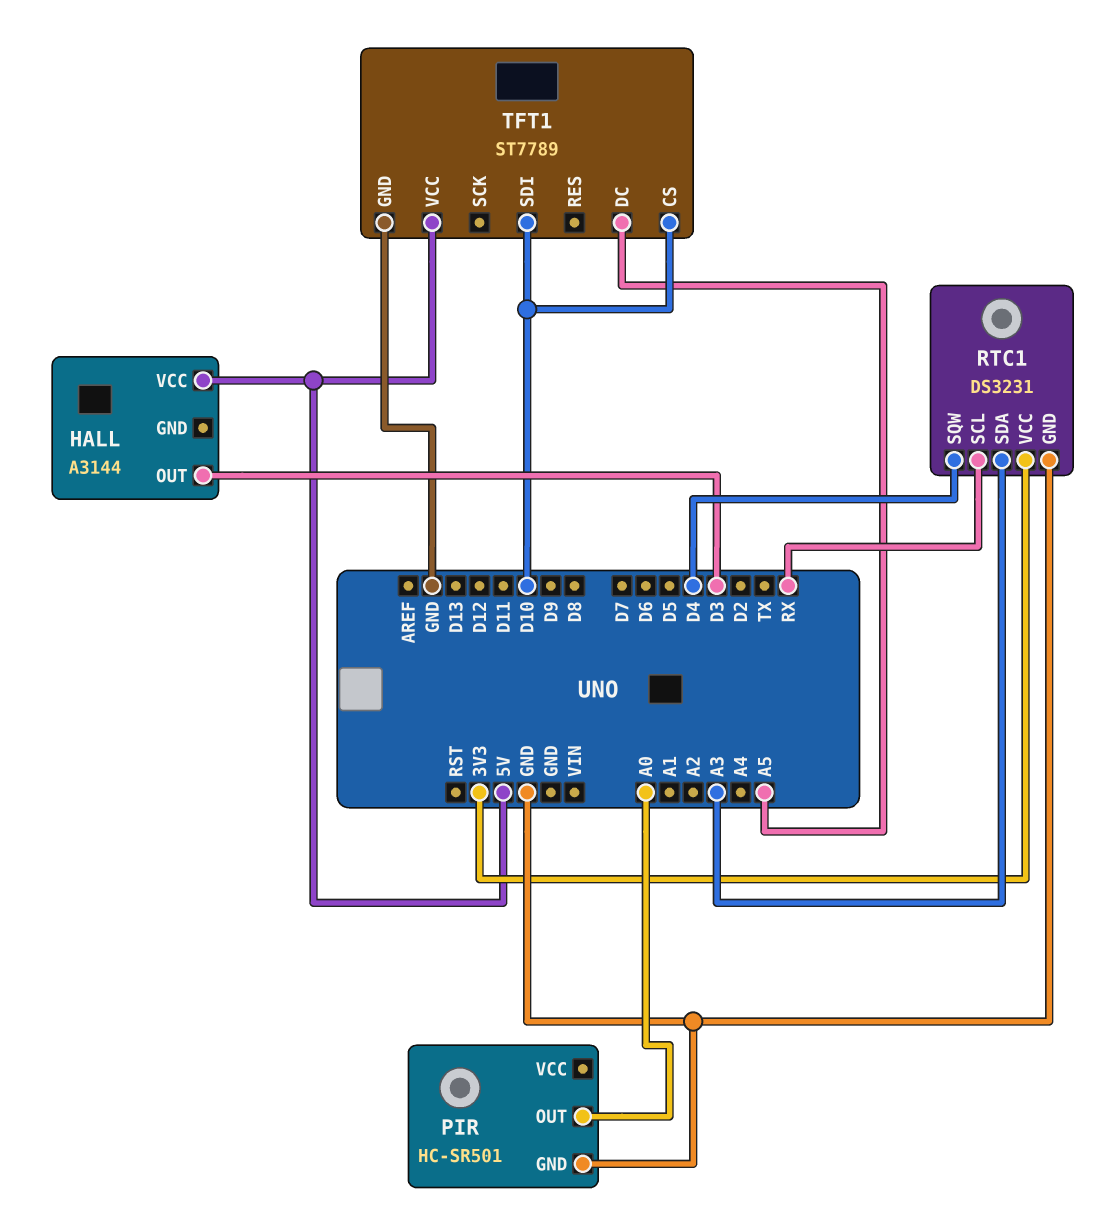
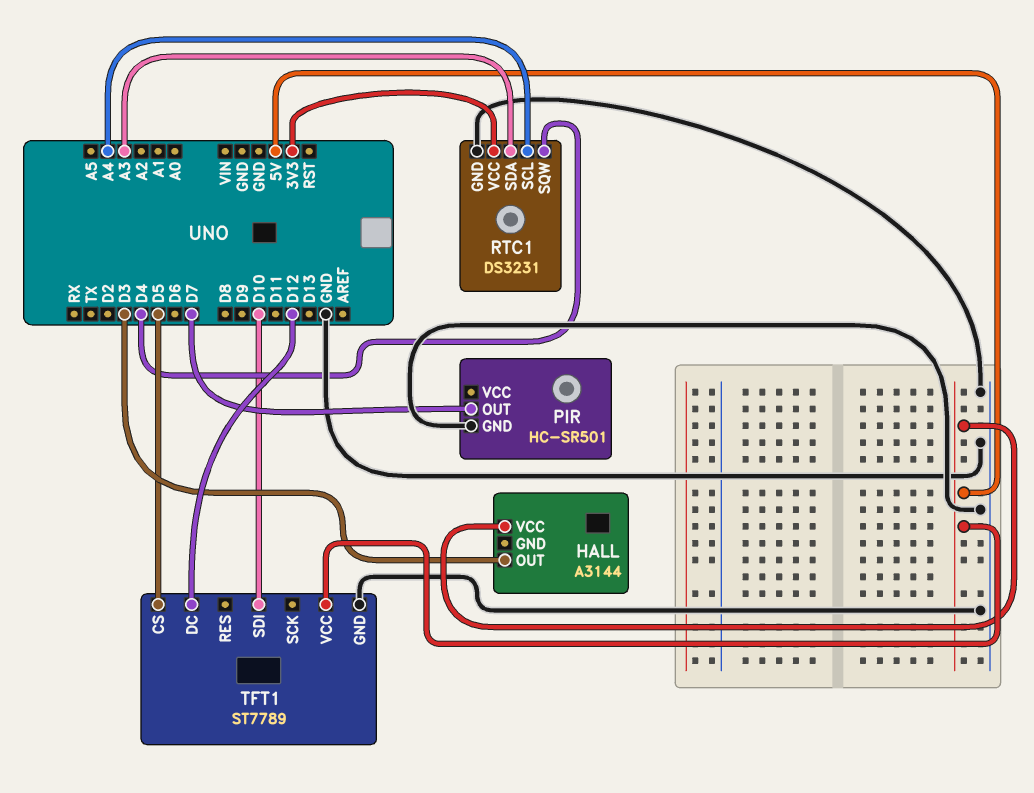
PIR pin OUT: A0 -> D7
RTC1 pin SCL: RX -> A4
TFT1 pin CS: D10 -> D5
TFT1 pin DC: A5 -> D12

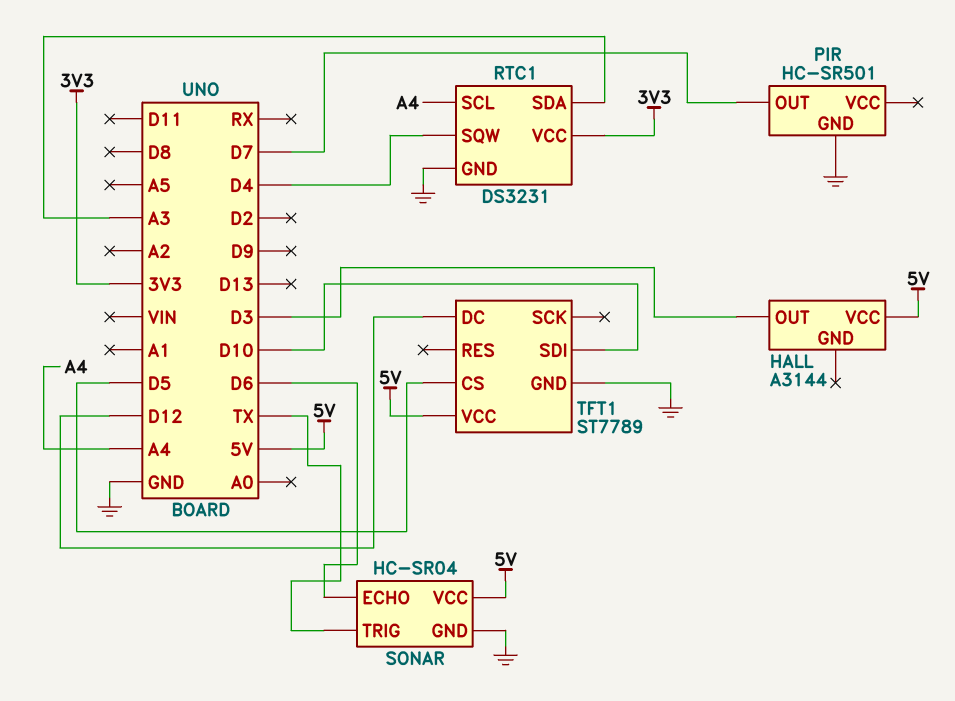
SONAR: none -> HC-SR04
SONAR pin ECHO: none -> D6
SONAR pin GND: none -> GND
SONAR pin TRIG: none -> TX
SONAR pin VCC: none -> 5V

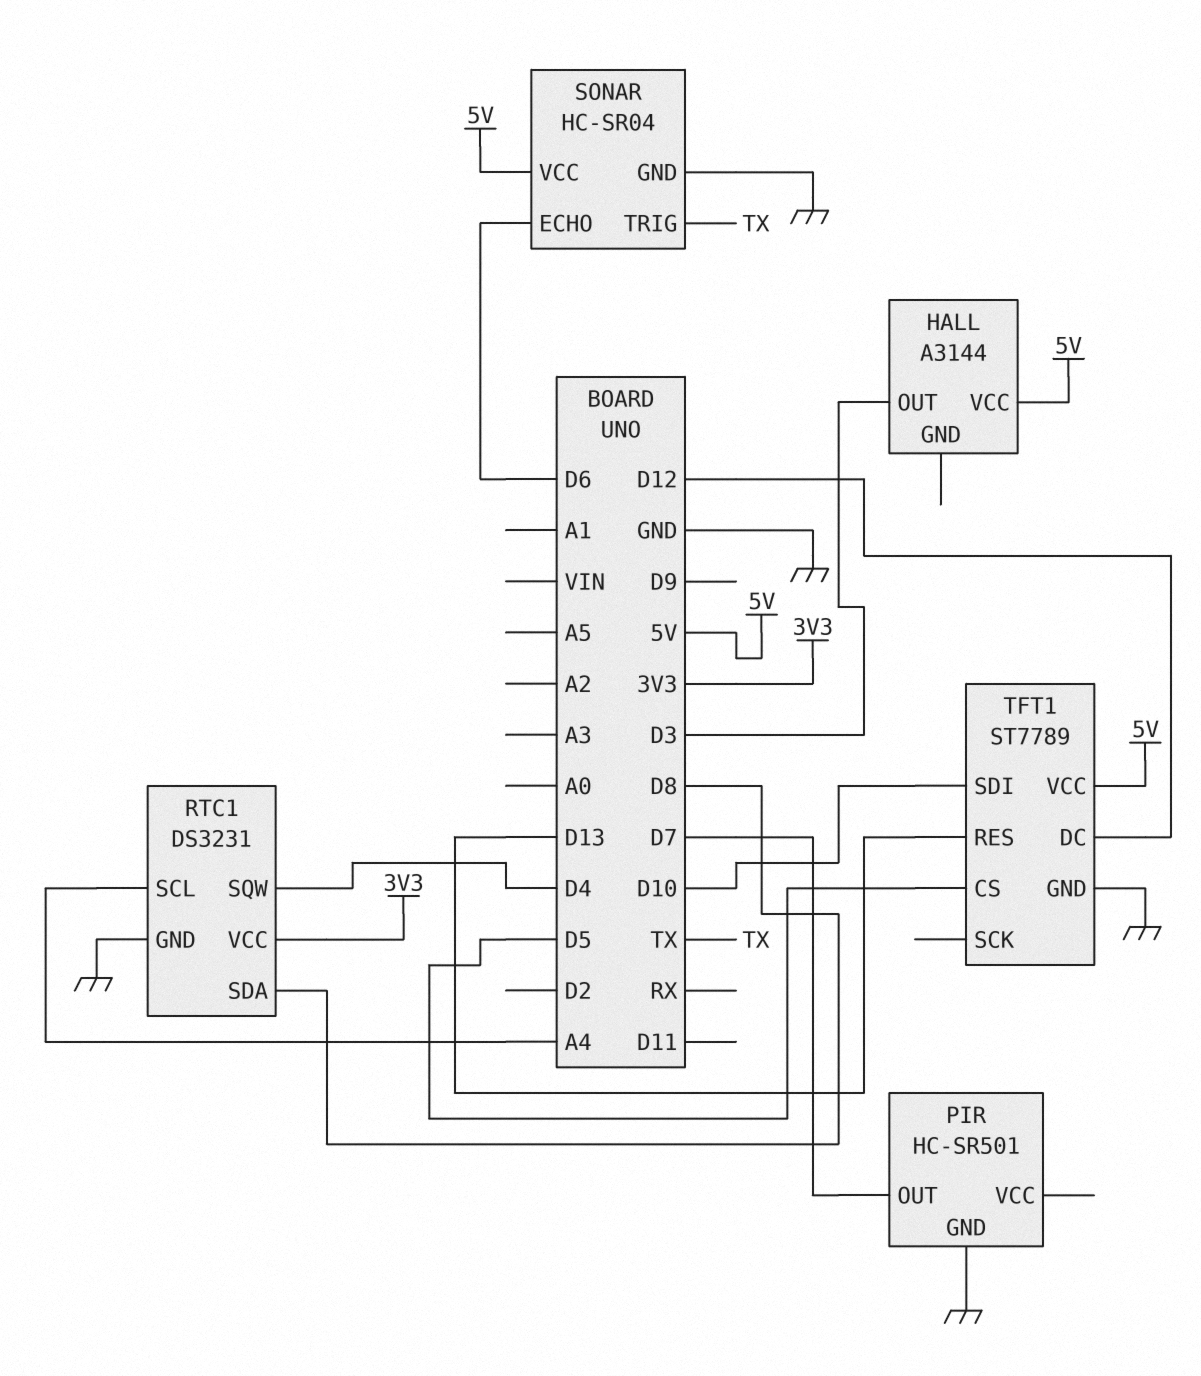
RTC1 pin SDA: A3 -> D8
TFT1 pin RES: none -> D13

